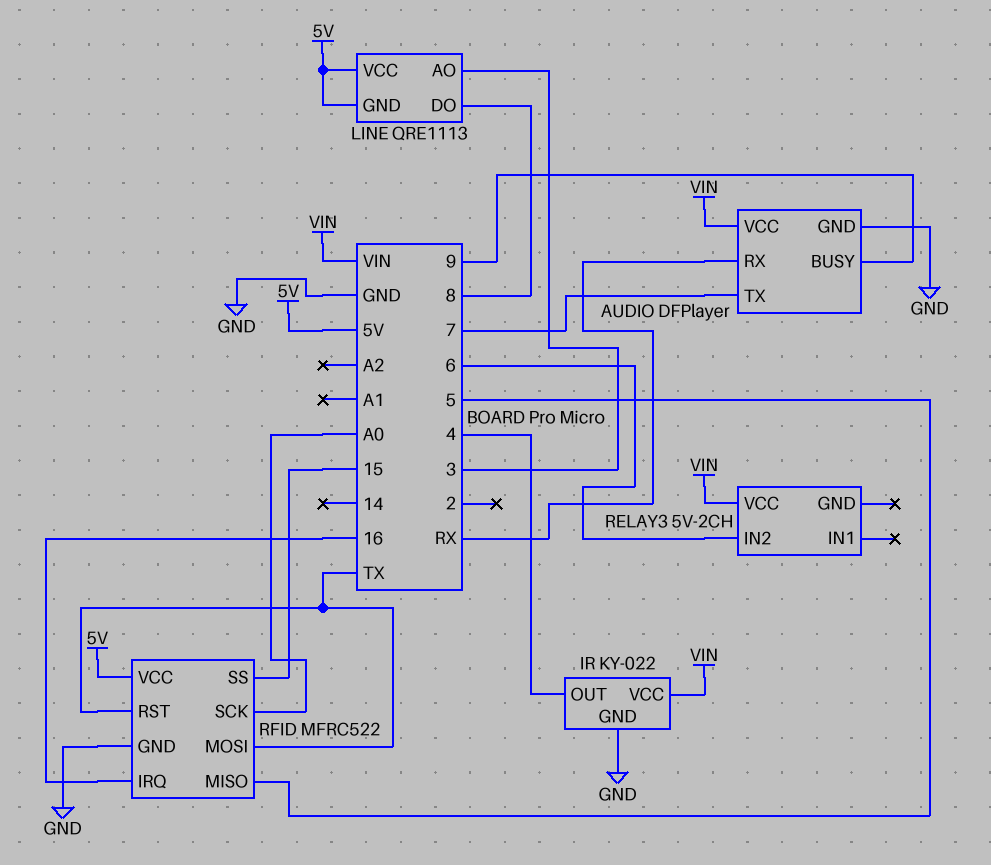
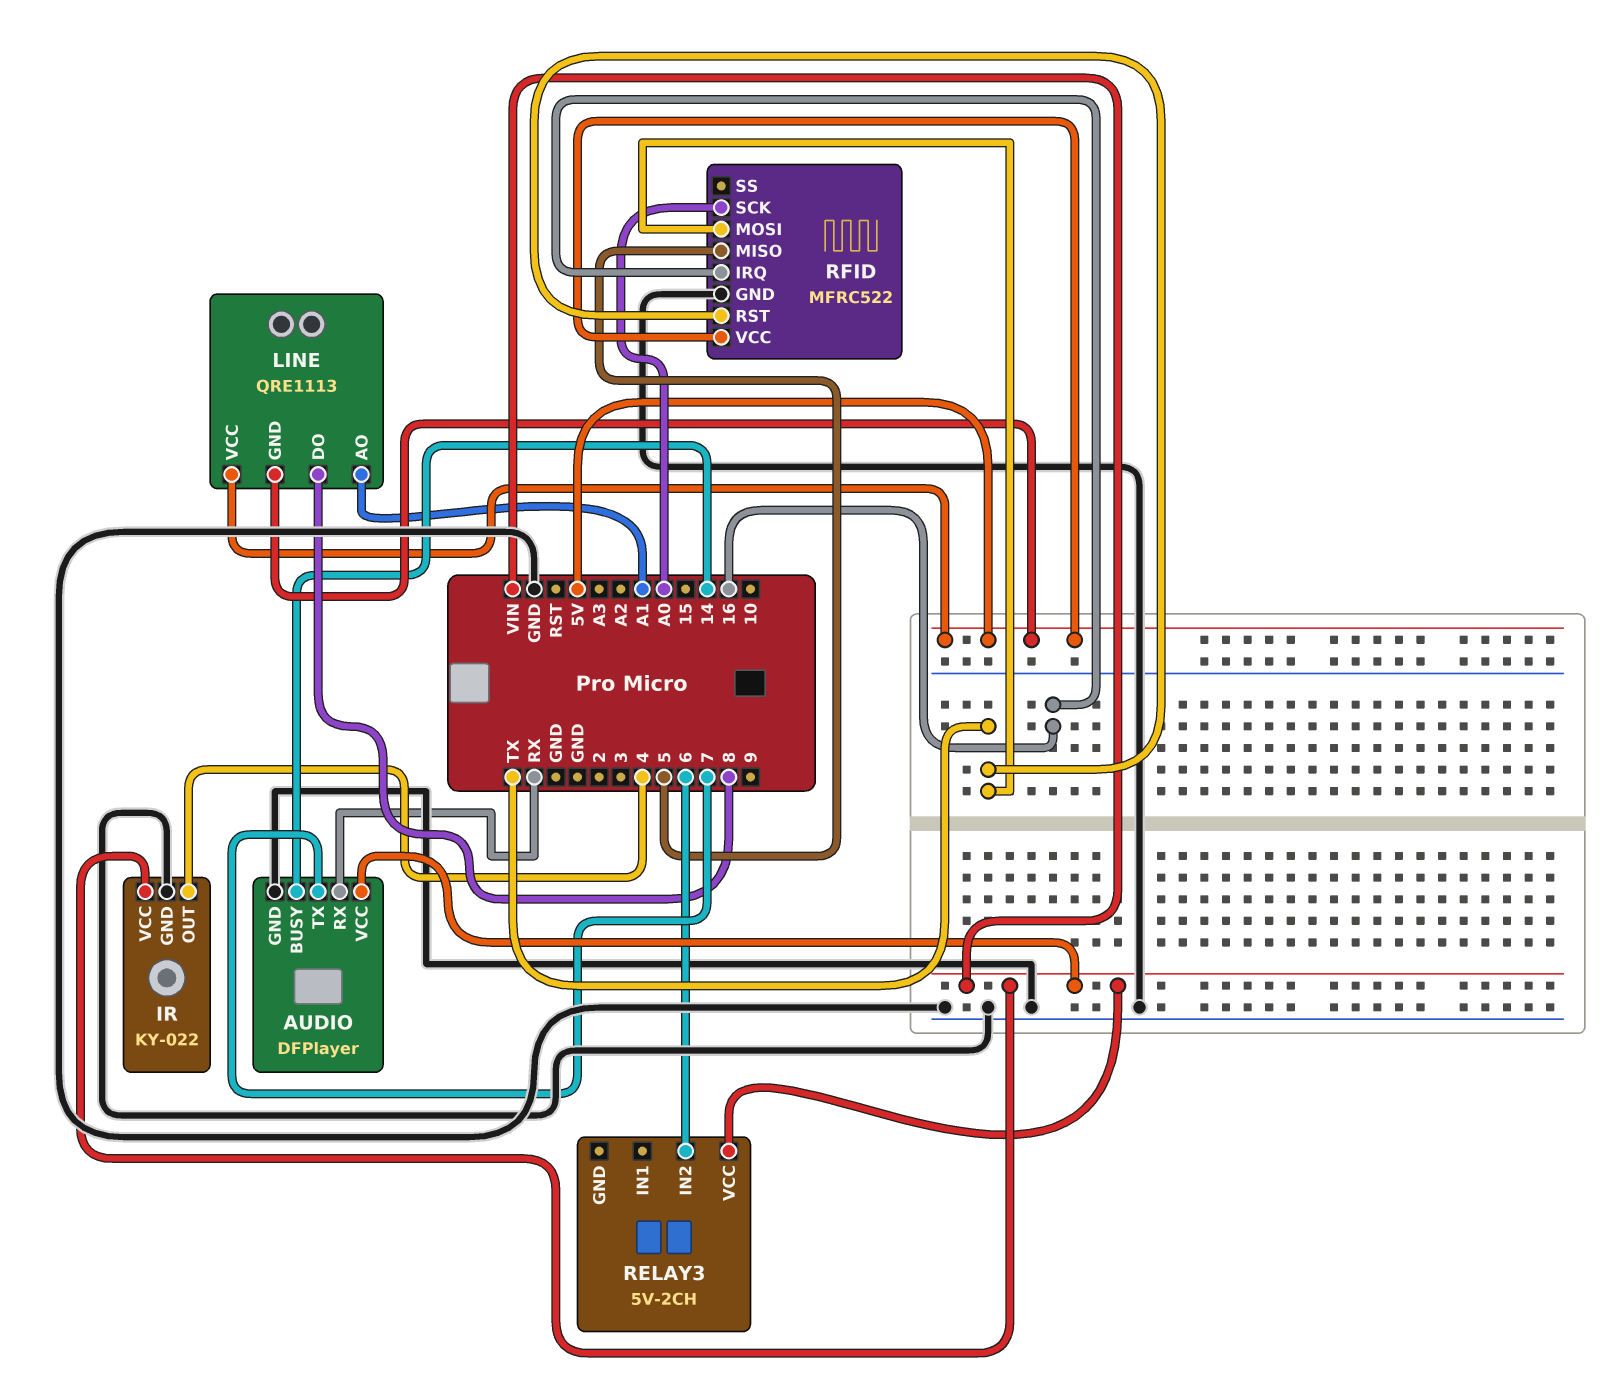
AUDIO pin BUSY: 9 -> 14
LINE pin AO: 3 -> A1
RFID pin SS: 15 -> none

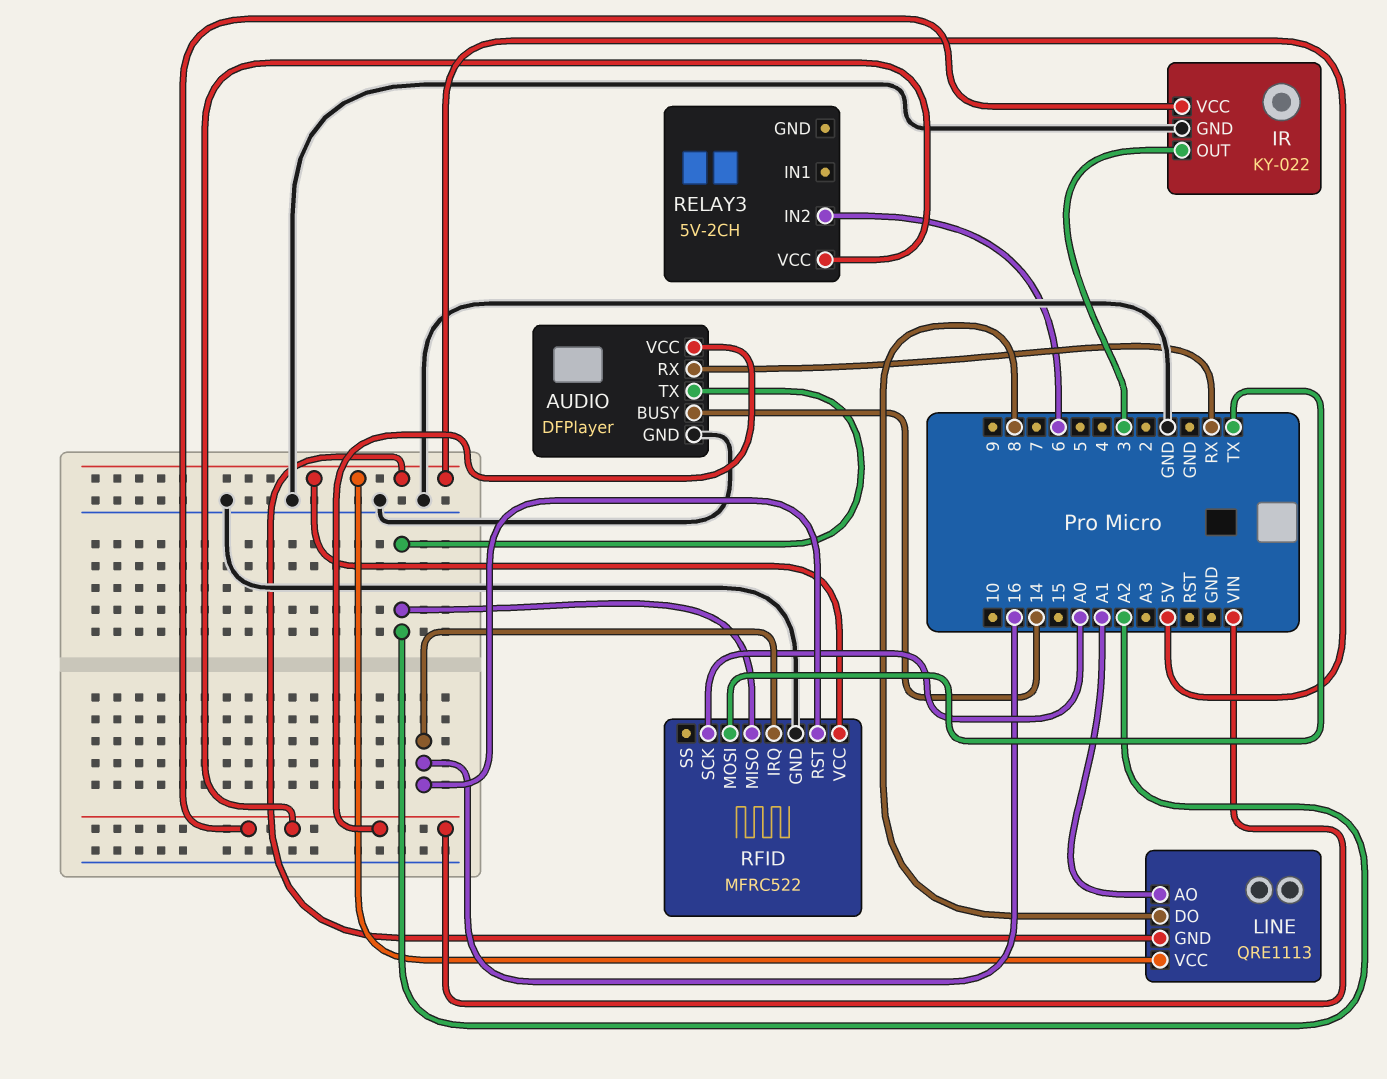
AUDIO pin TX: 7 -> A2
IR pin OUT: 4 -> 3
RFID pin MISO: 5 -> A2
RFID pin RST: TX -> 16

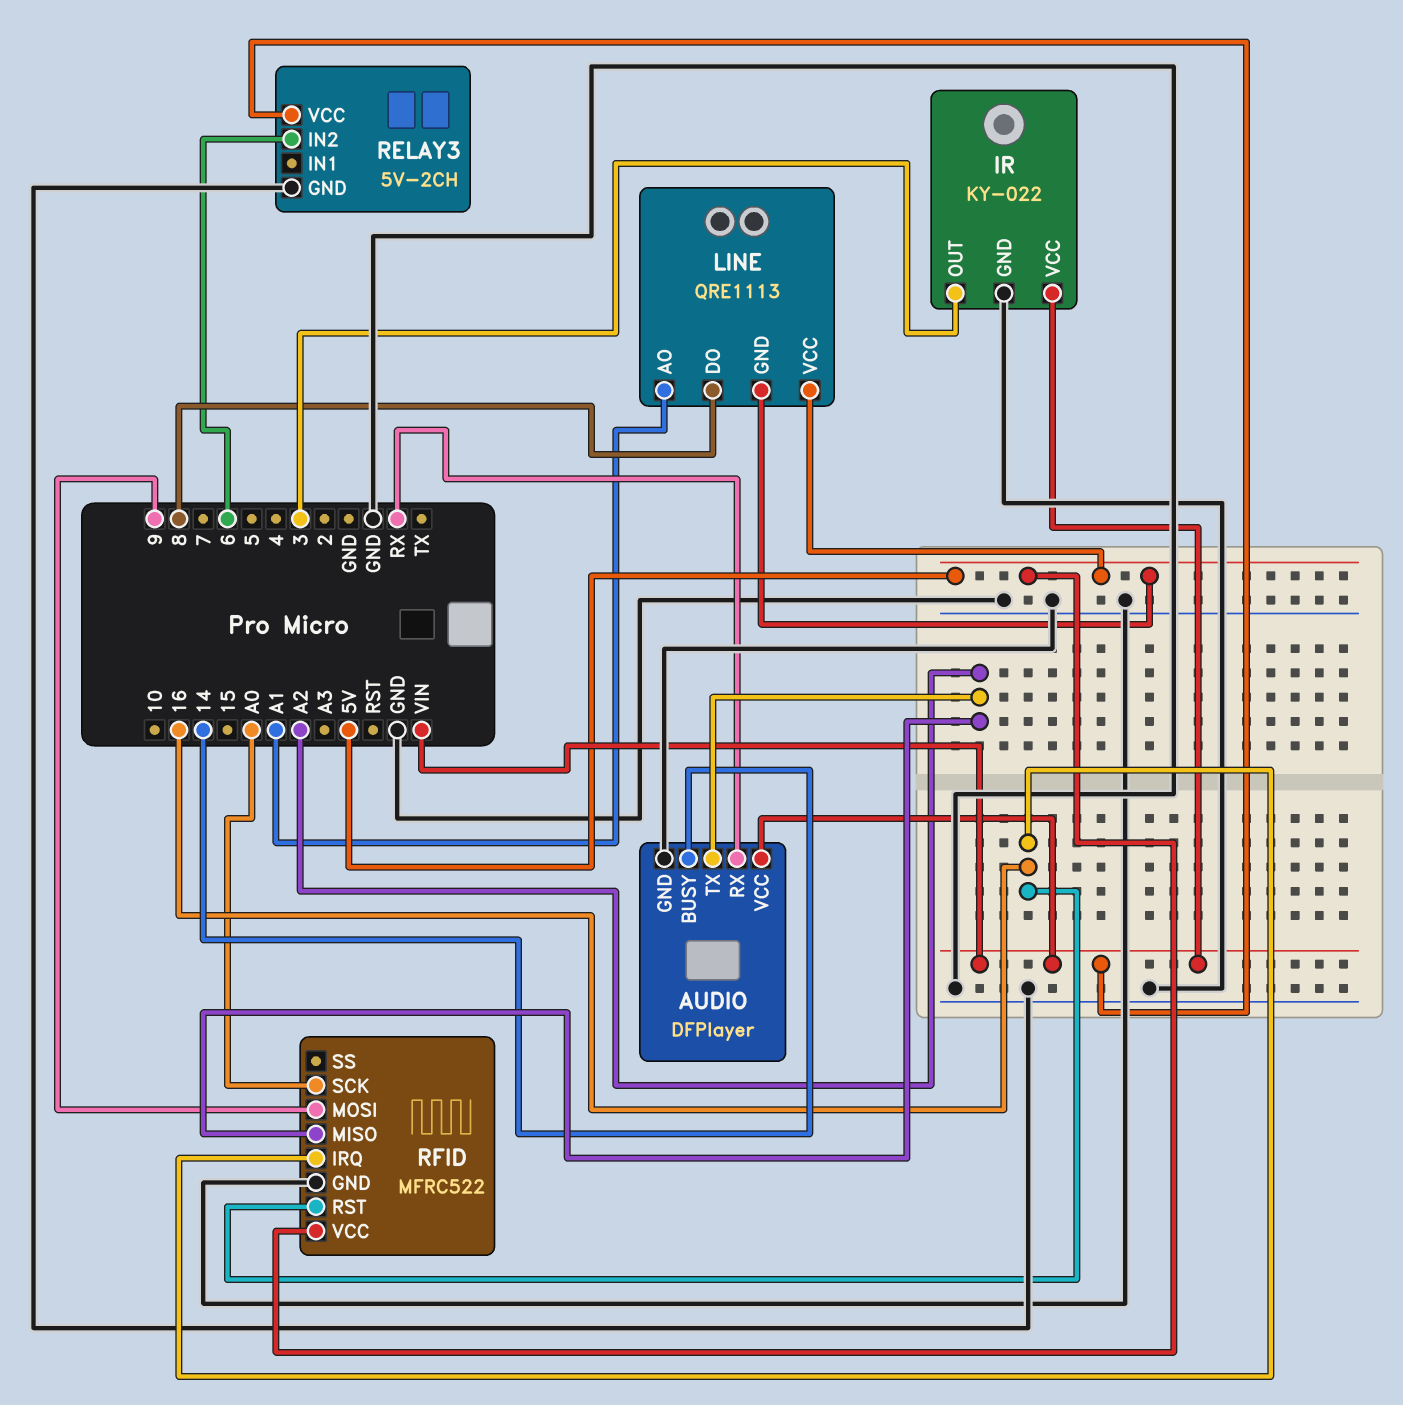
RELAY3 pin GND: none -> GND
RFID pin MOSI: TX -> 9

